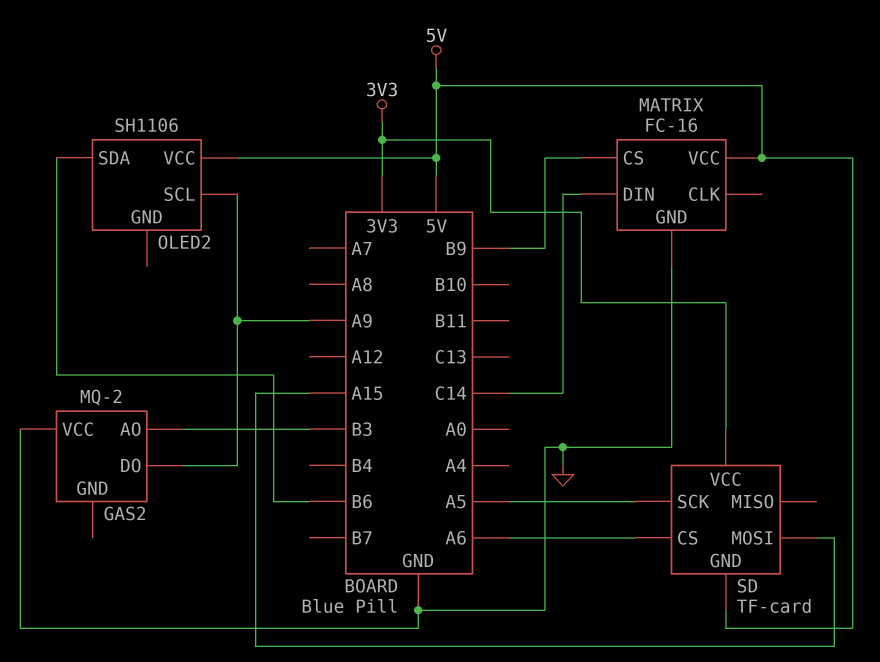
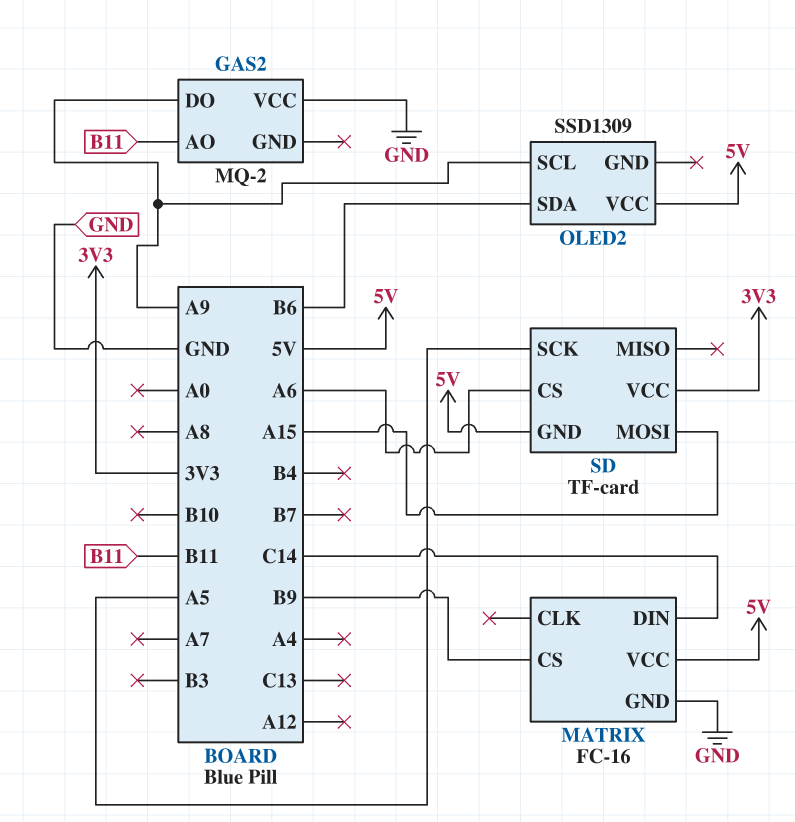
GAS2 pin AO: B3 -> B11
OLED2: SH1106 -> SSD1309

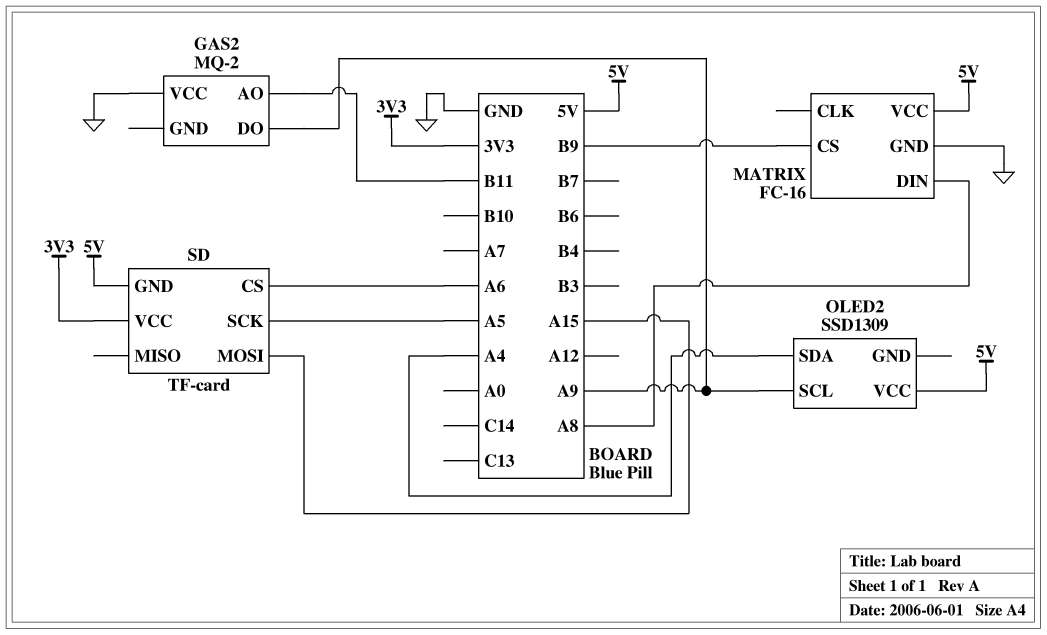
MATRIX pin DIN: C14 -> A8
OLED2 pin SDA: B6 -> A4

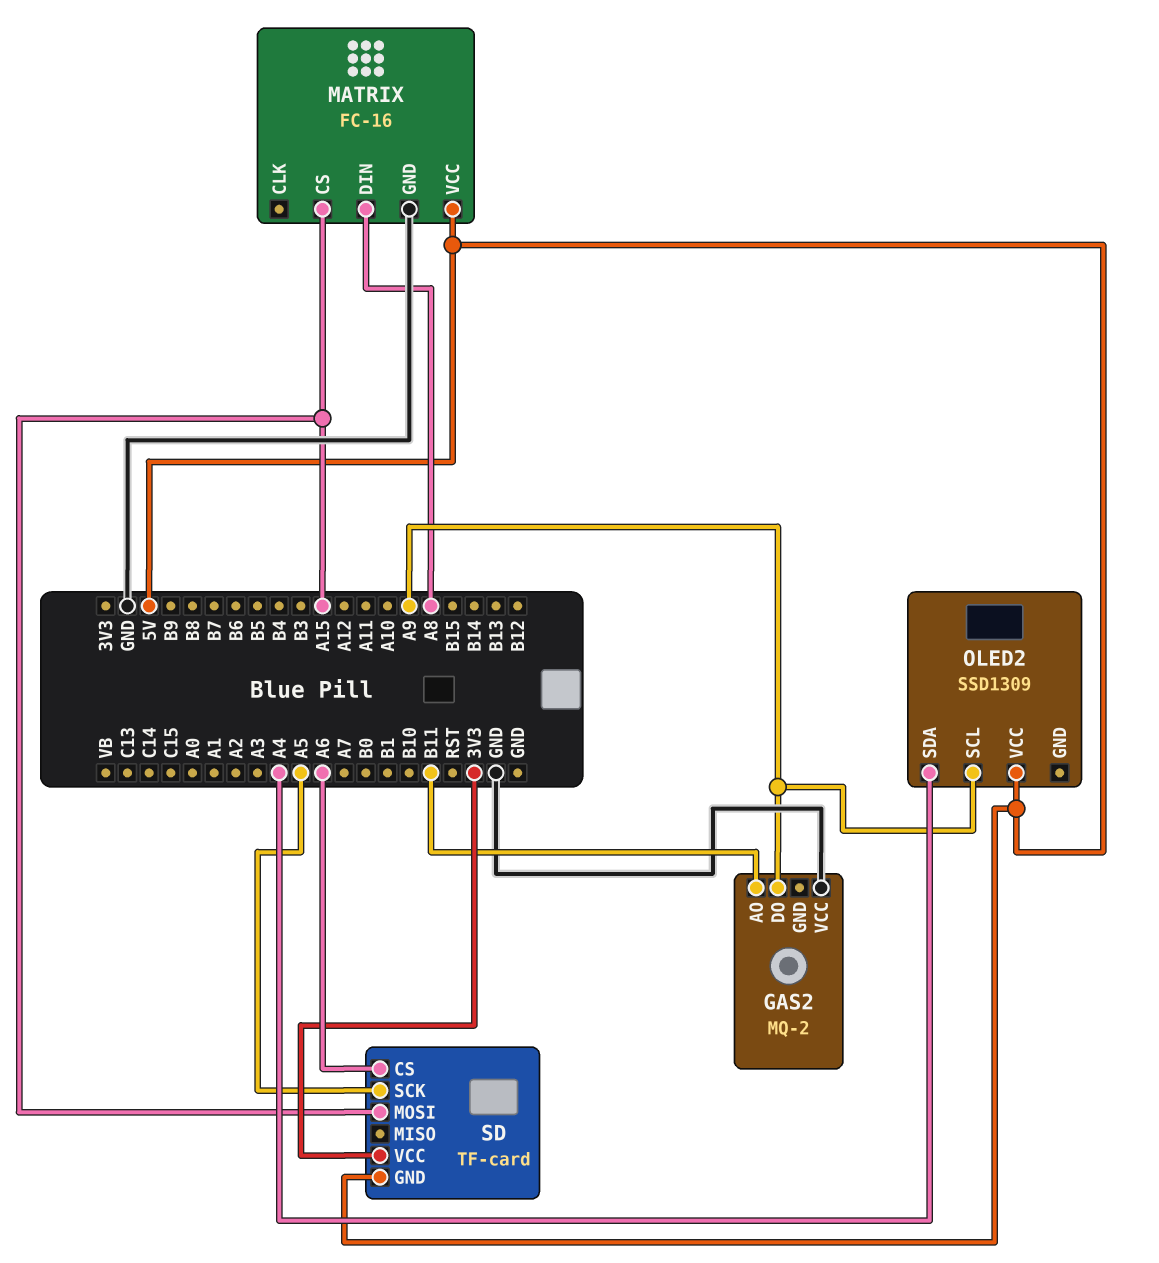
MATRIX pin CS: B9 -> A15

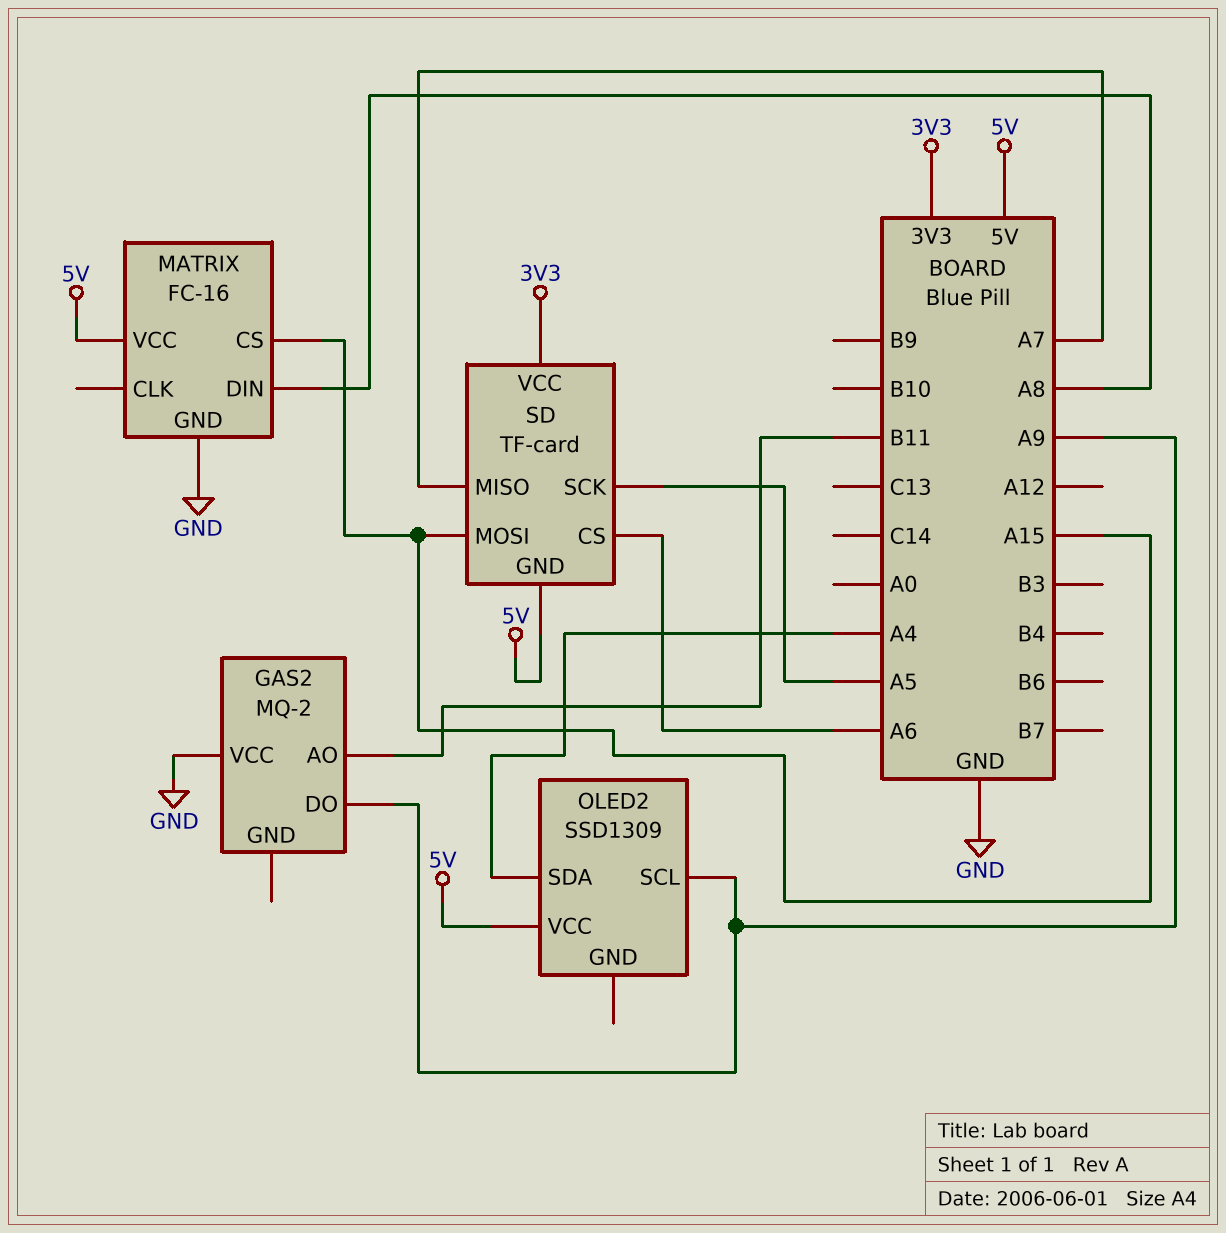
SD pin MISO: none -> A7

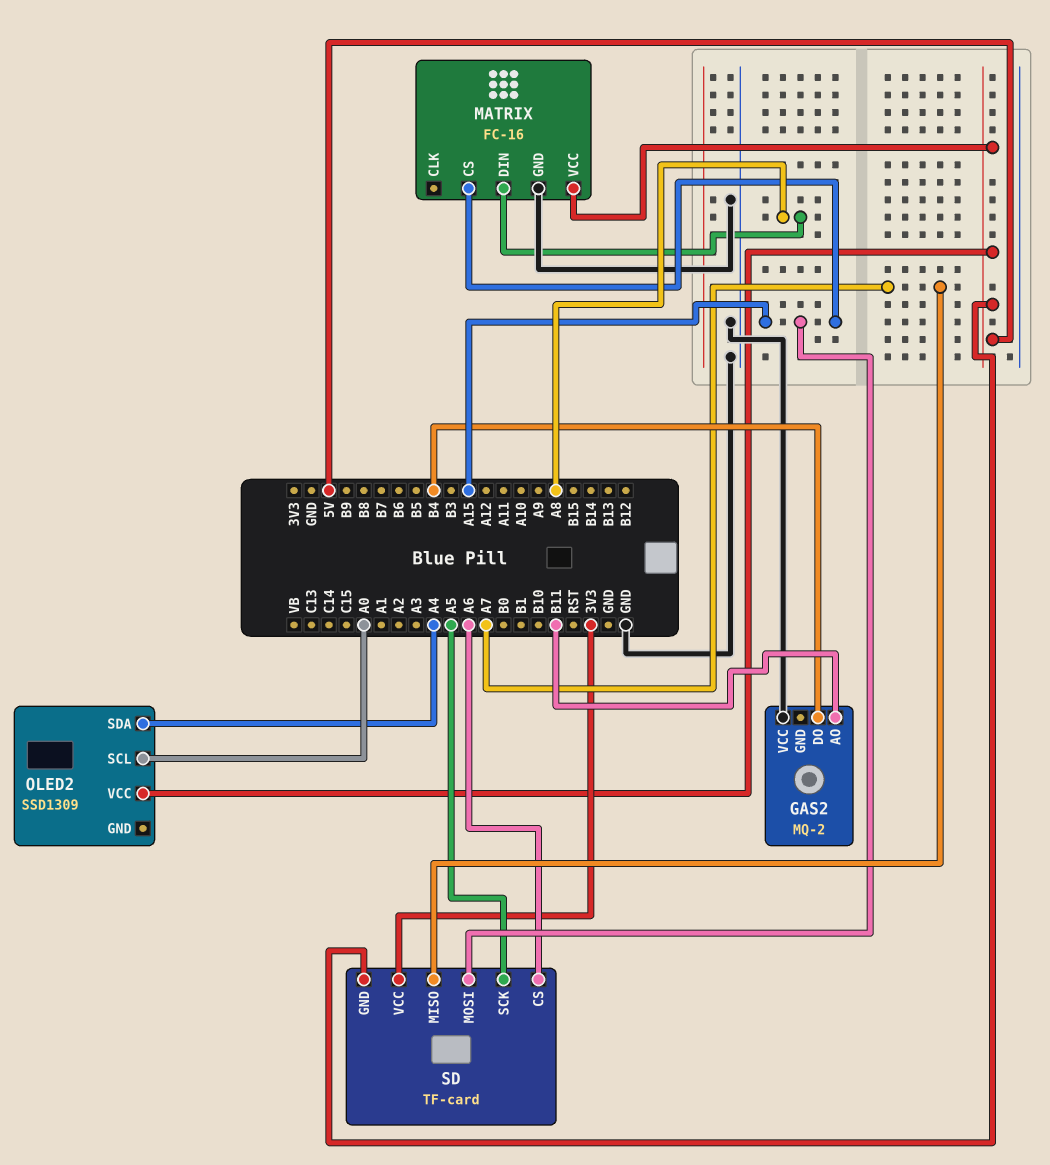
GAS2 pin DO: A9 -> B4
OLED2 pin SCL: A9 -> A0

